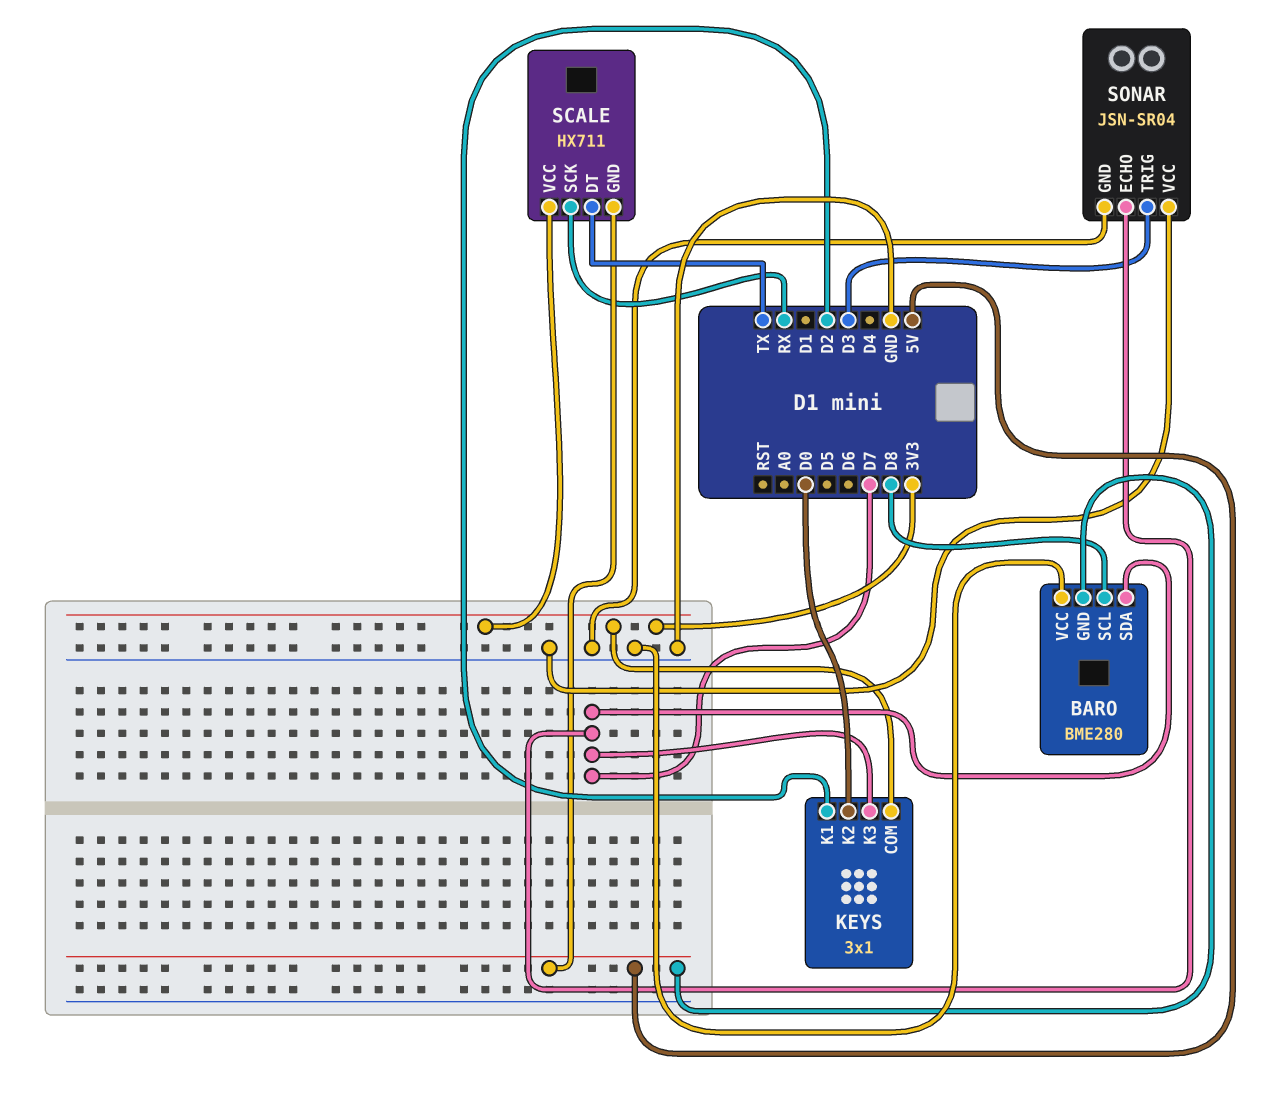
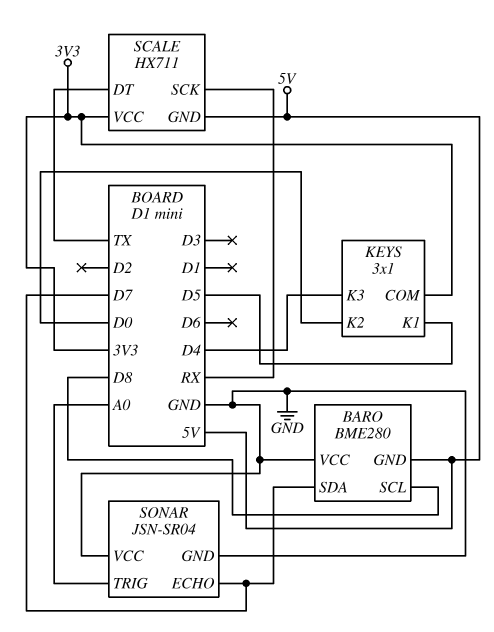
KEYS pin K1: D2 -> D5
KEYS pin K3: D7 -> D4
SONAR pin TRIG: D3 -> A0

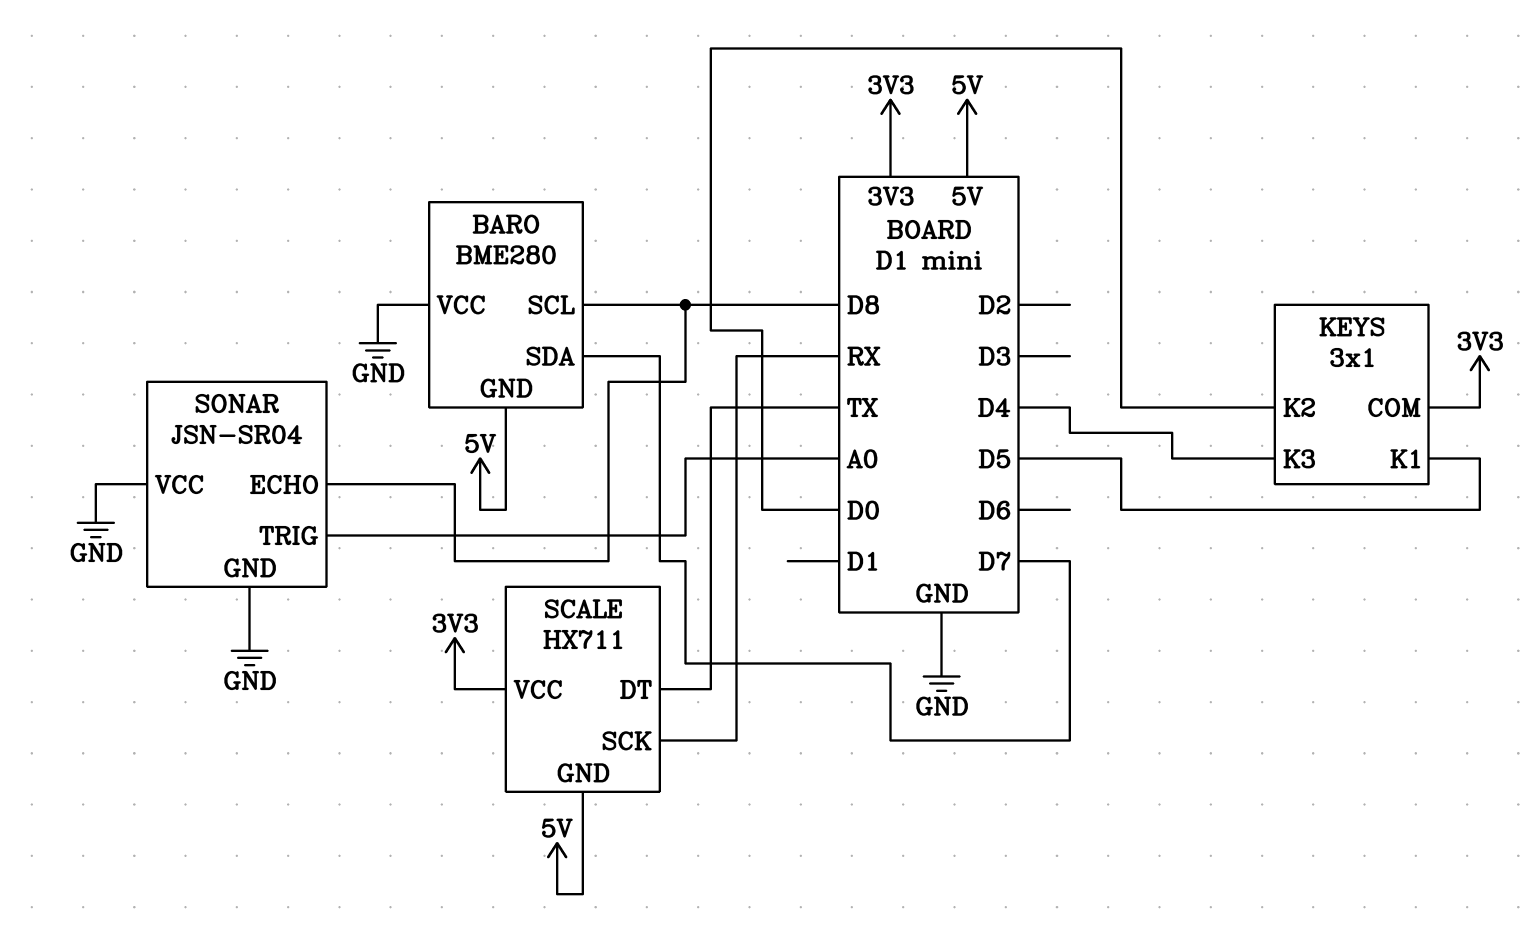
SONAR pin ECHO: D7 -> D8

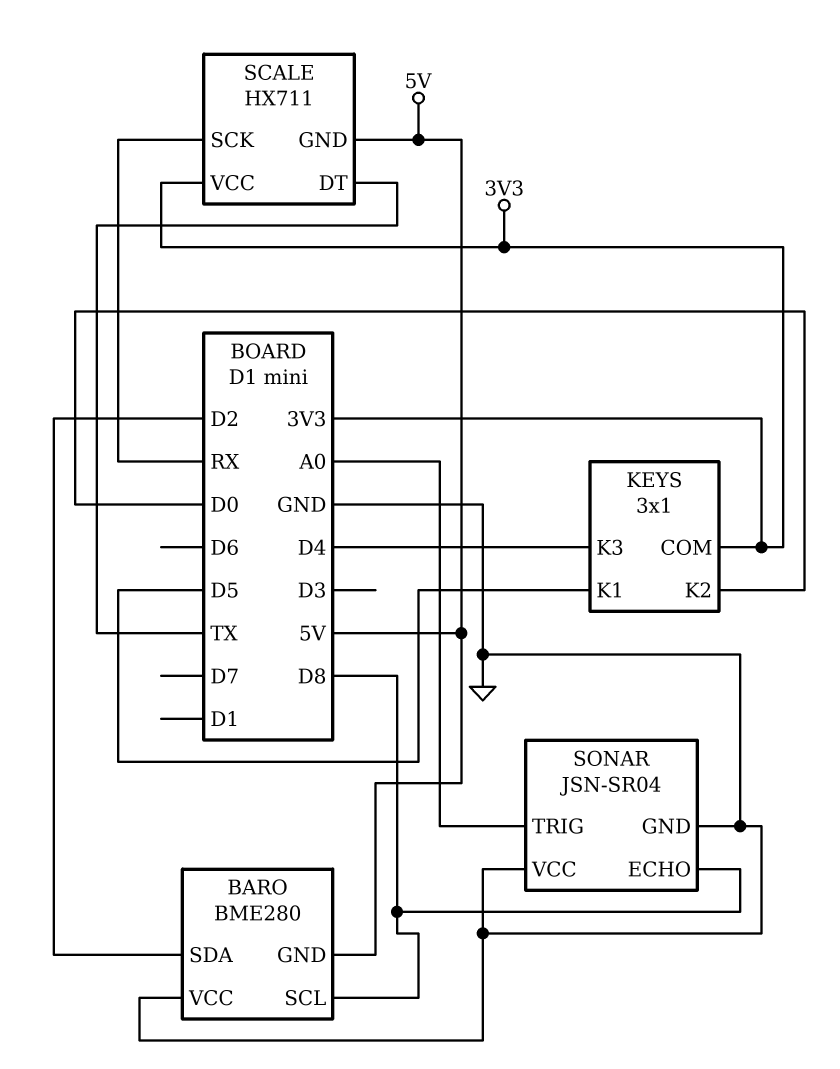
BARO pin SDA: D7 -> D2

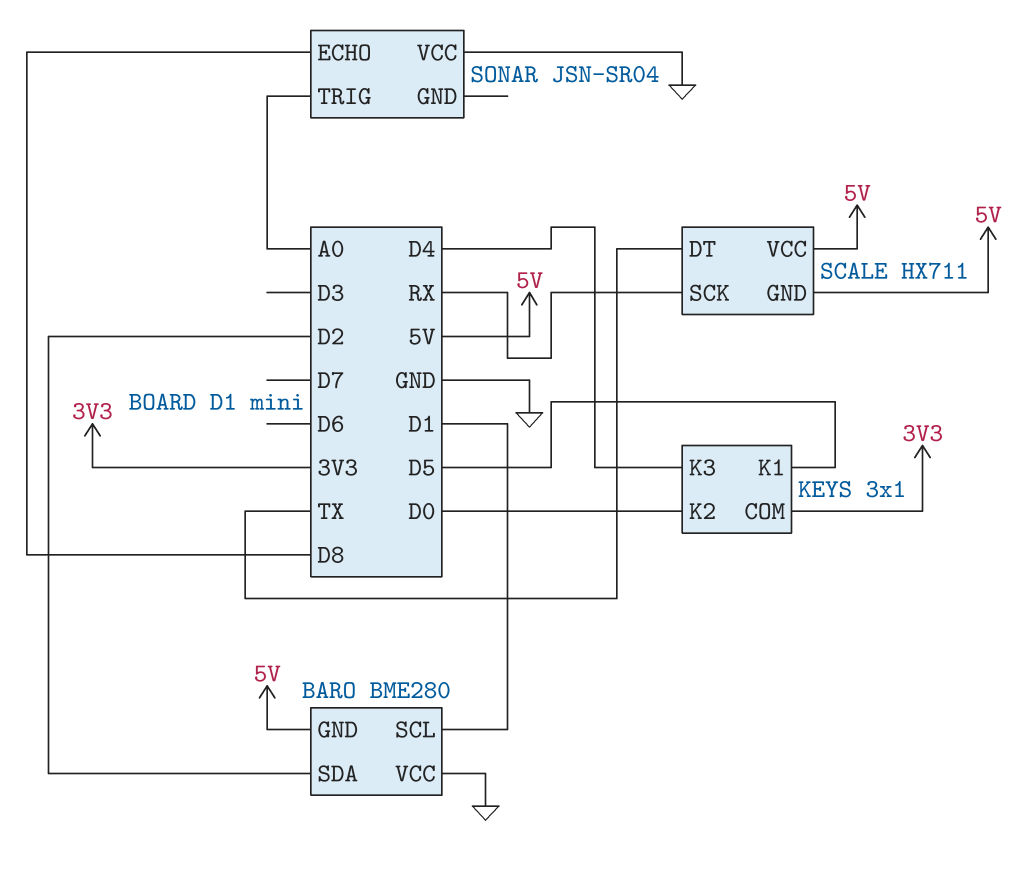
BARO pin SCL: D8 -> D1
SCALE pin VCC: 3V3 -> 5V
SONAR pin GND: GND -> none

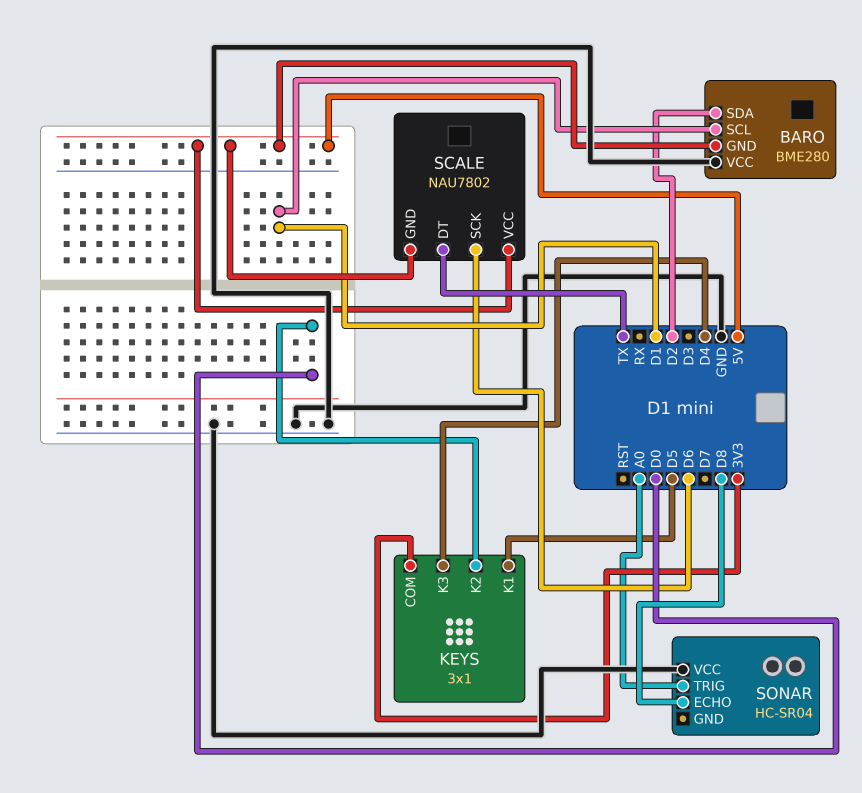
SCALE: HX711 -> NAU7802
SCALE pin SCK: RX -> D6
SONAR: JSN-SR04 -> HC-SR04

